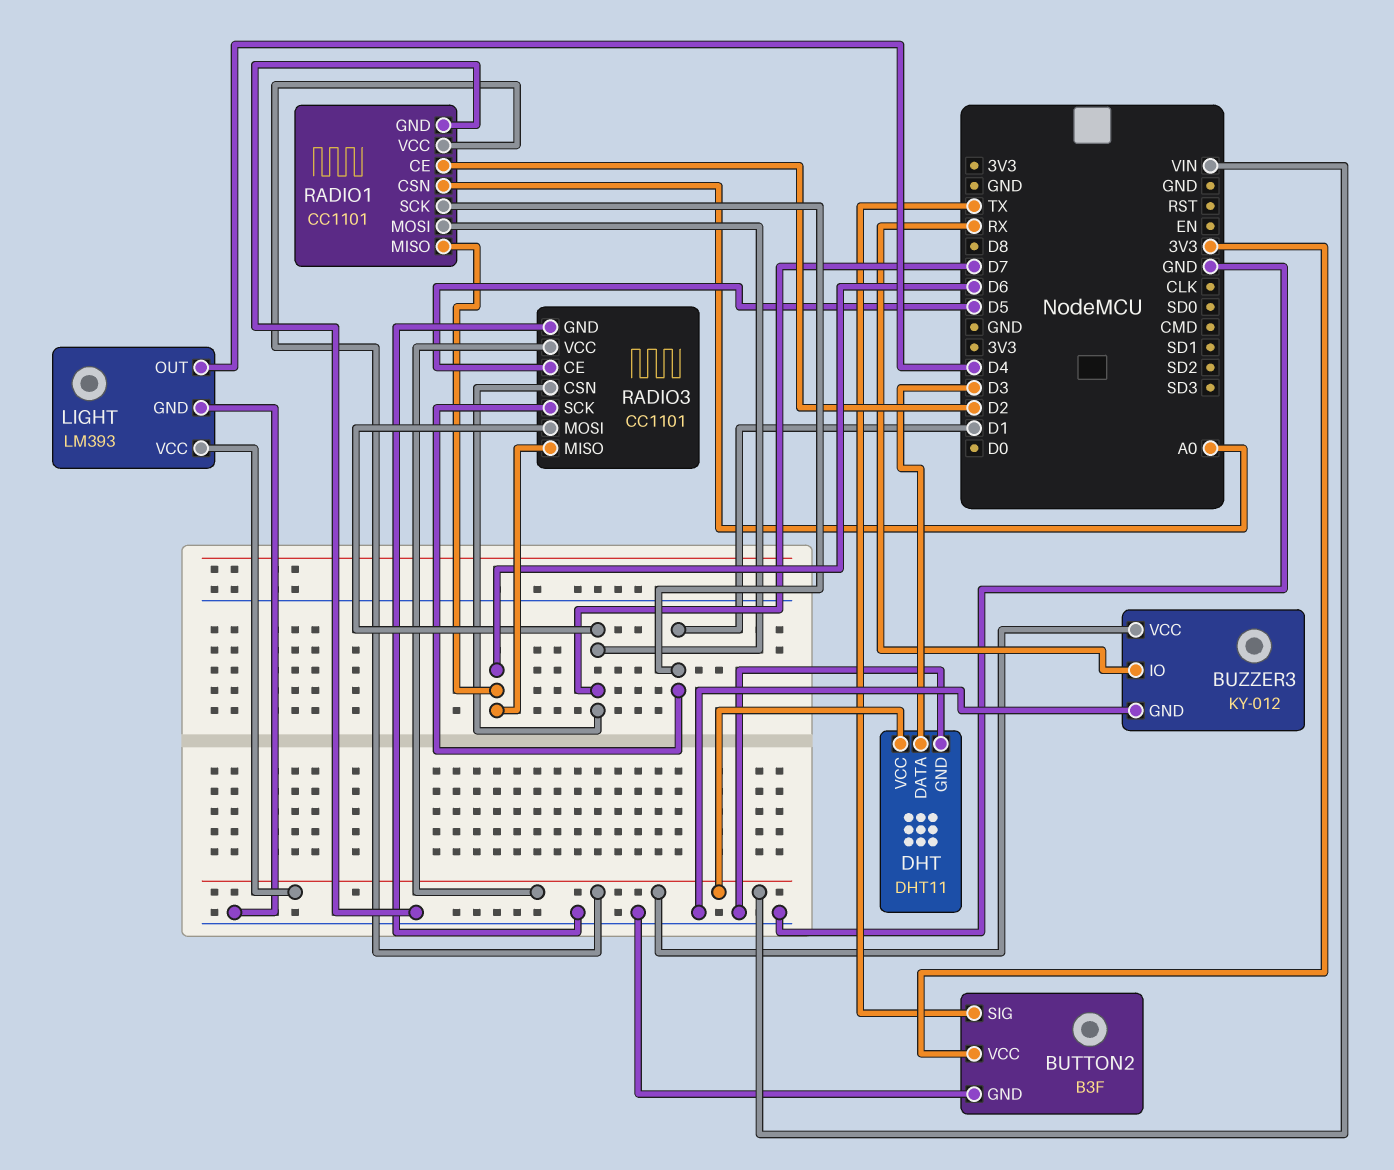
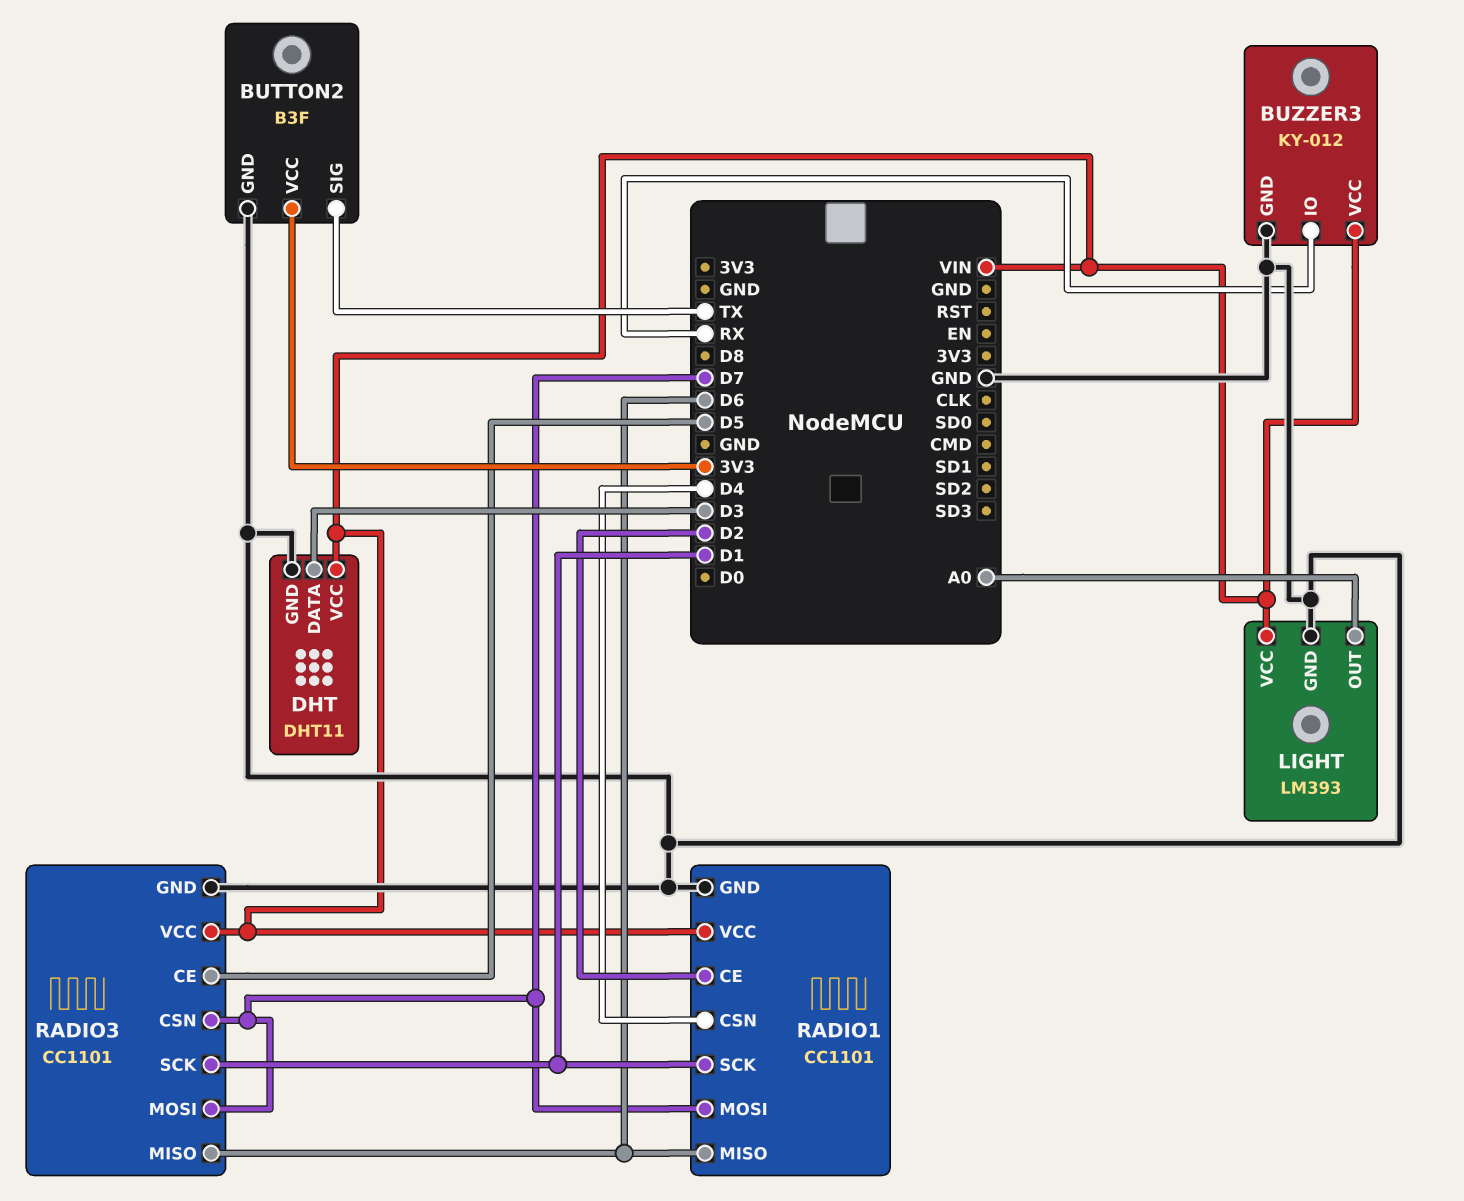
LIGHT pin OUT: D4 -> A0
RADIO1 pin CSN: A0 -> D4

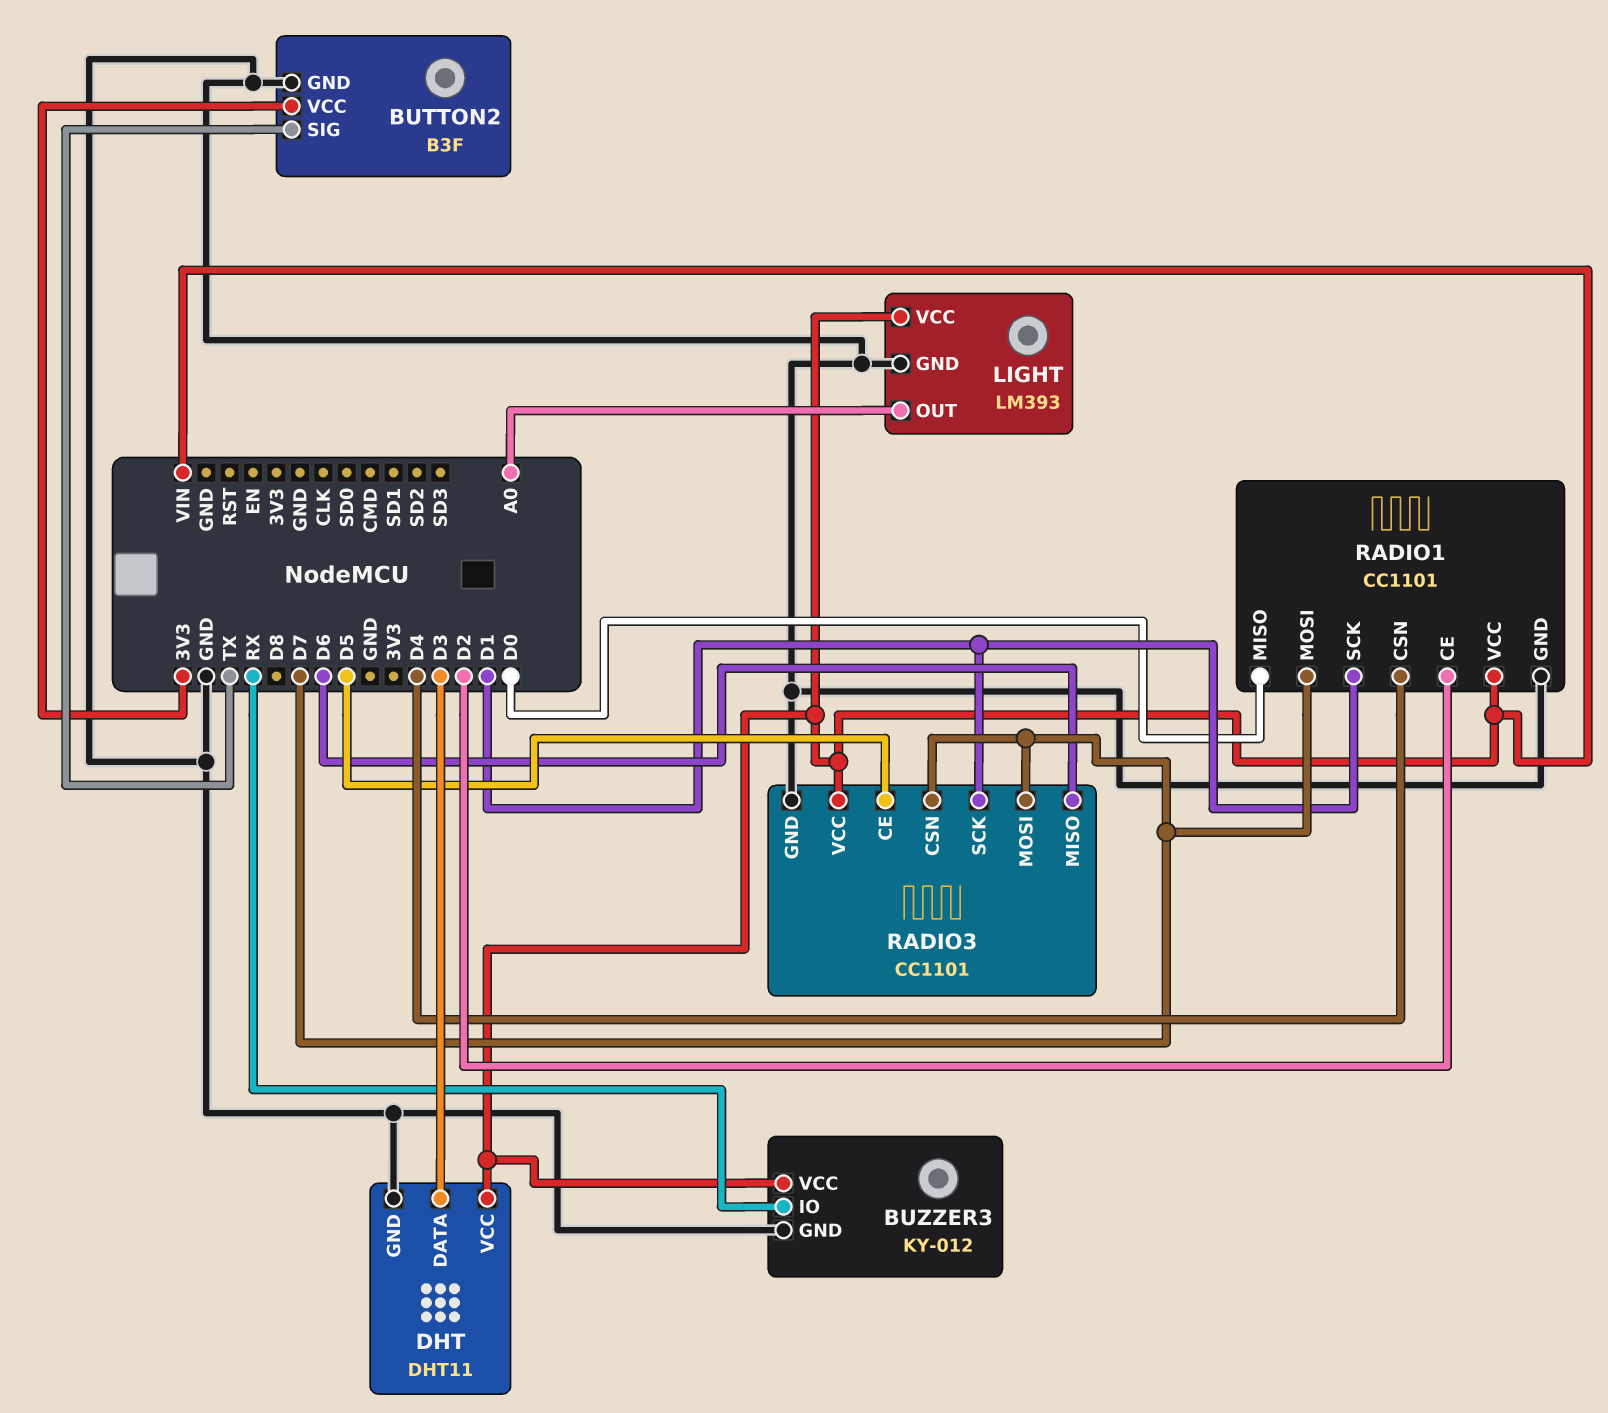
RADIO1 pin MISO: D6 -> D0

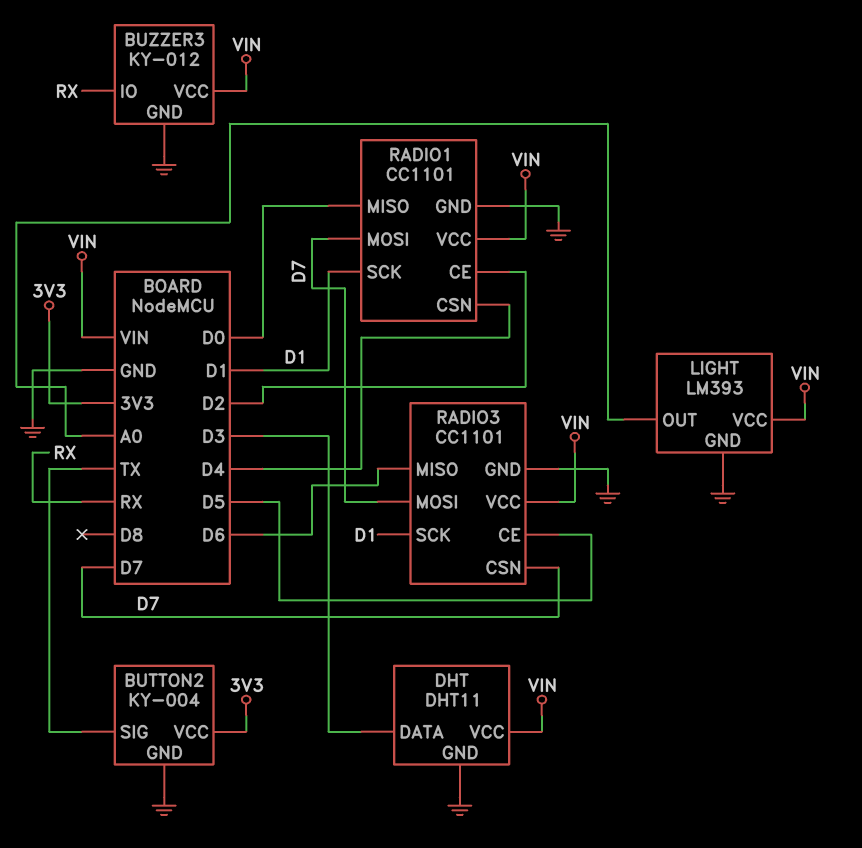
BUTTON2: B3F -> KY-004

